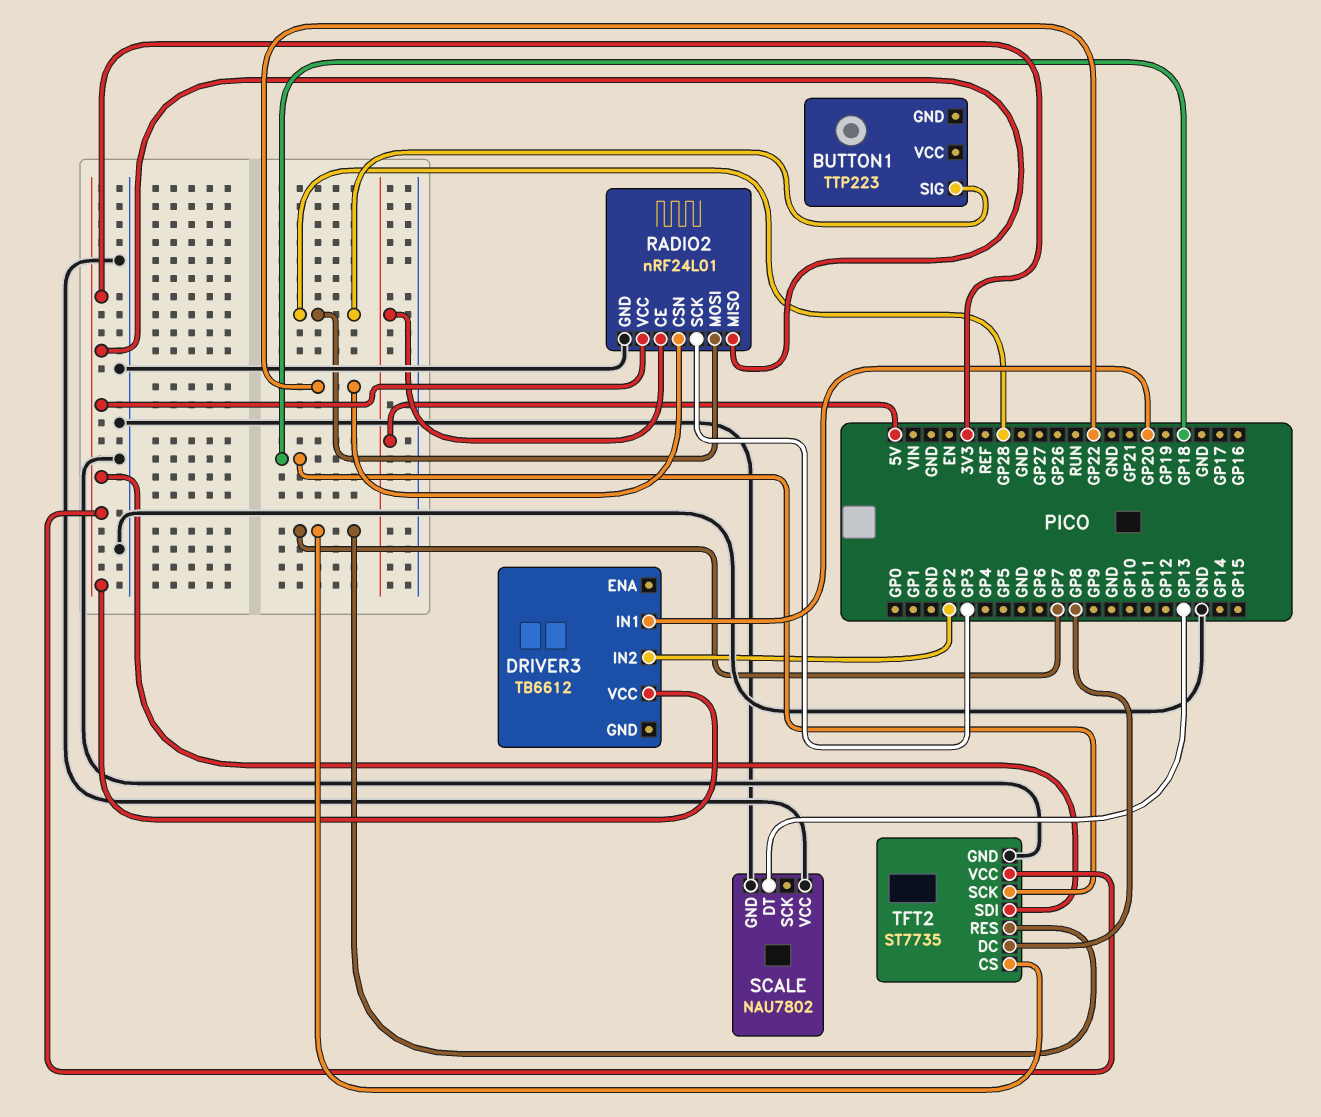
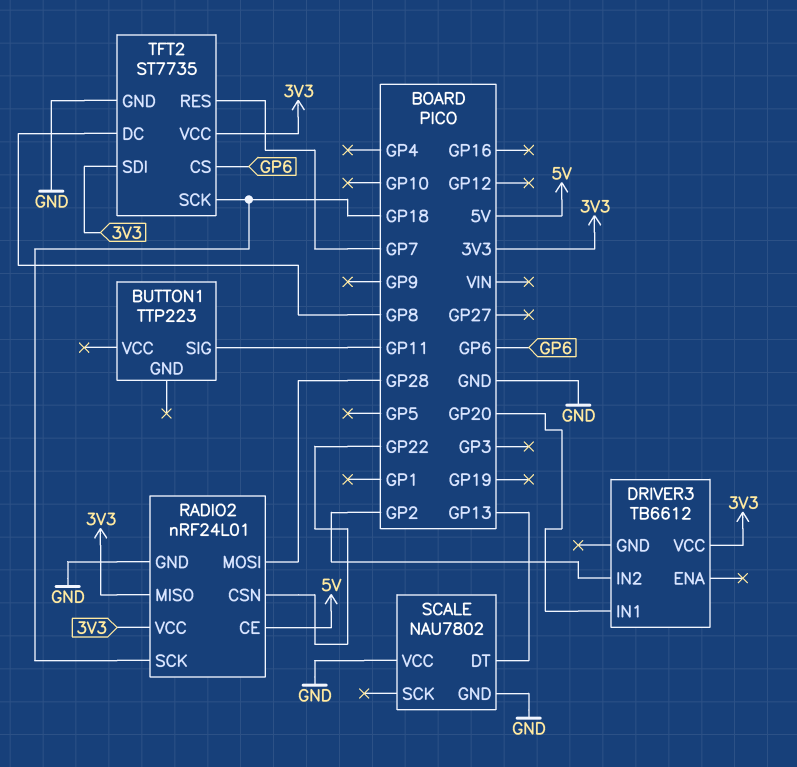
BUTTON1 pin SIG: GP28 -> GP11
RADIO2 pin SCK: GP3 -> GP18
TFT2 pin CS: GP7 -> GP6

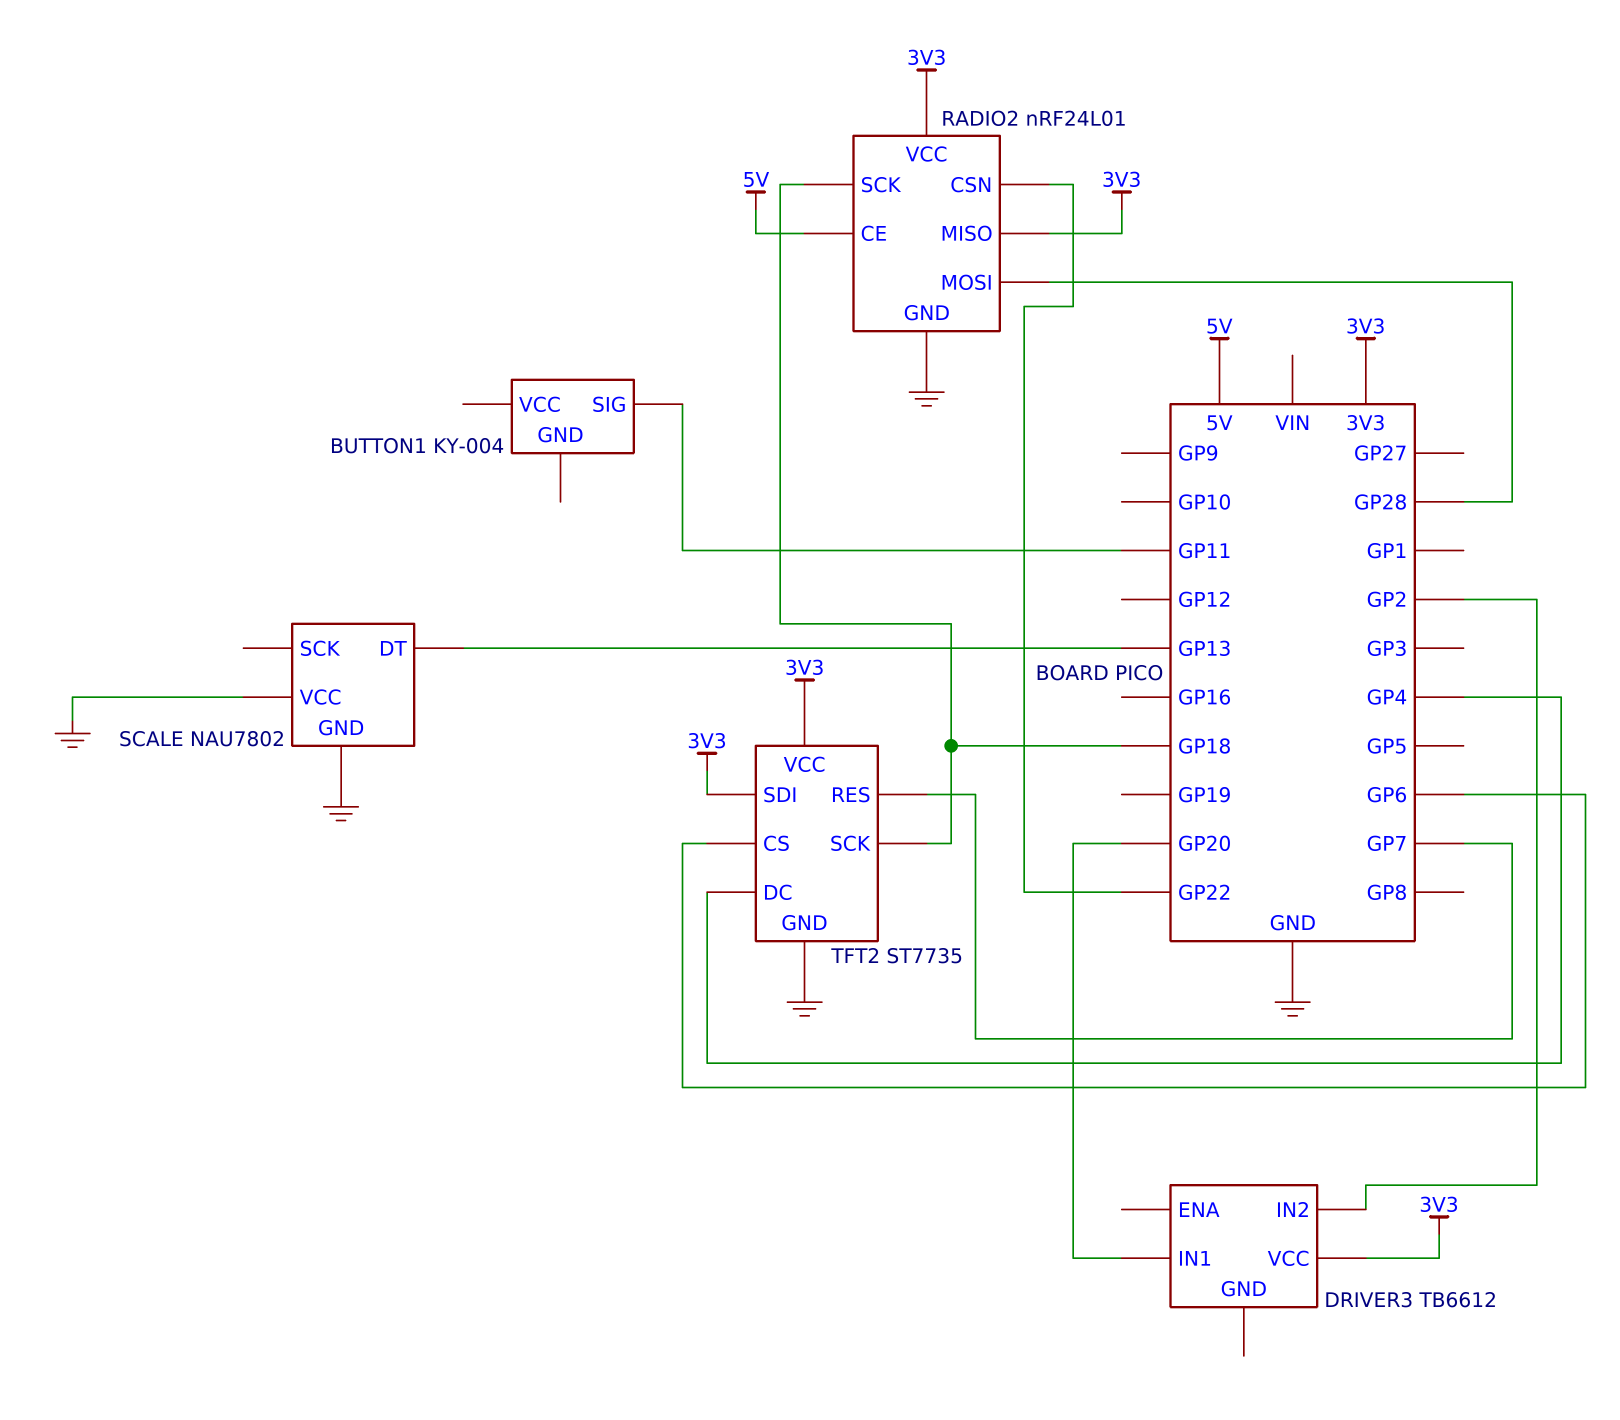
BUTTON1: TTP223 -> KY-004
TFT2 pin DC: GP8 -> GP4

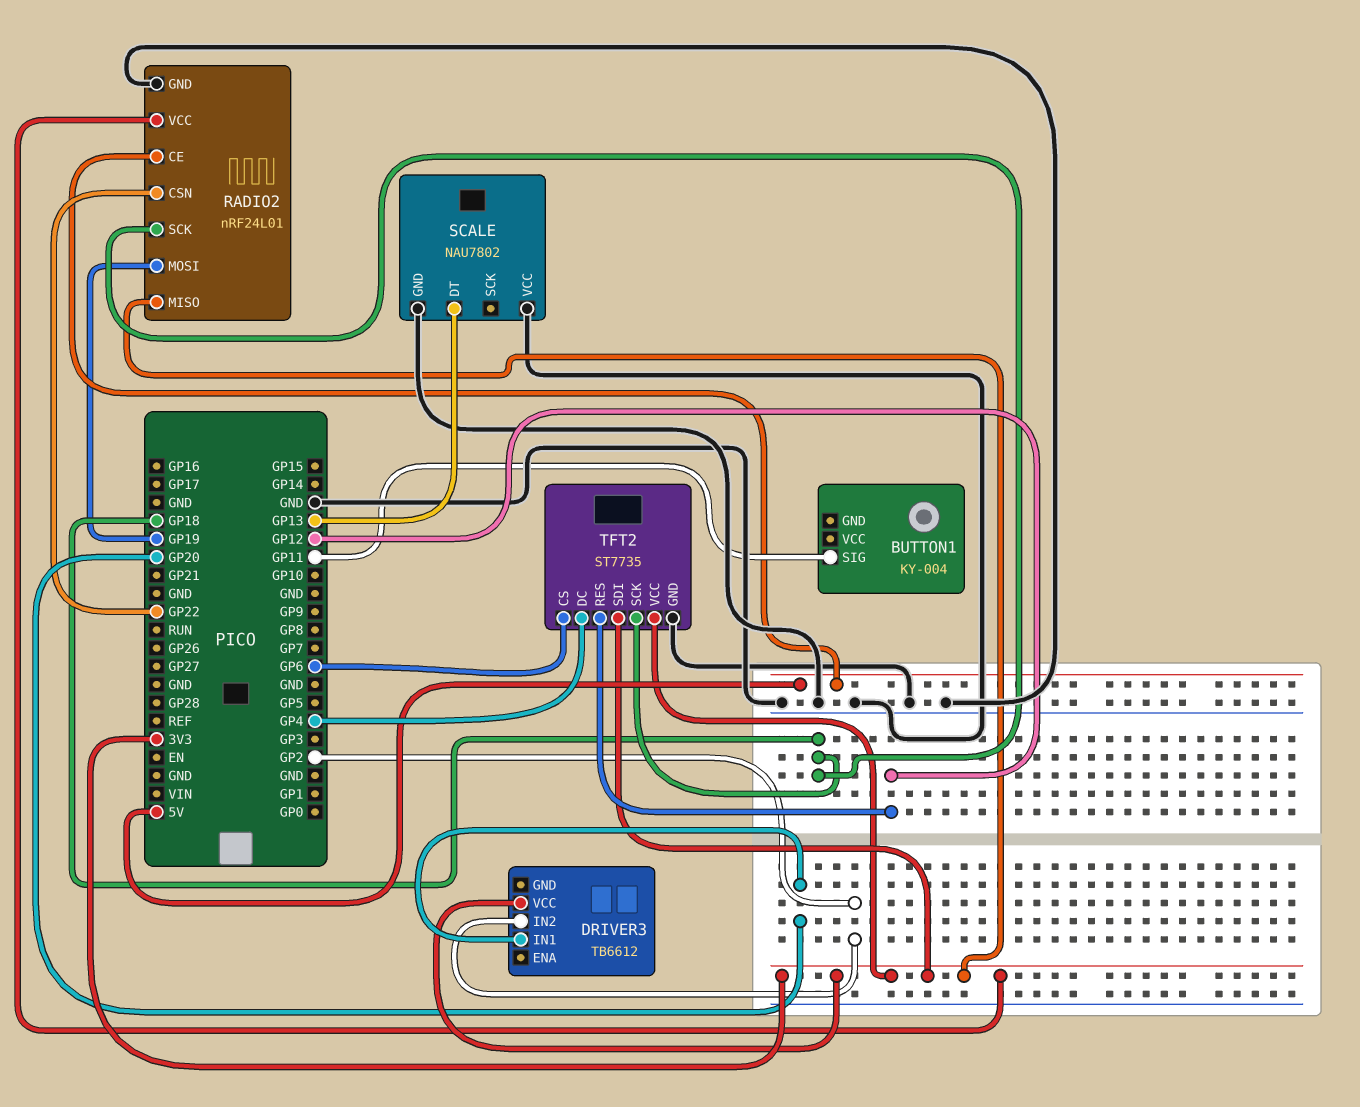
RADIO2 pin MOSI: GP28 -> GP19
TFT2 pin RES: GP7 -> GP12

